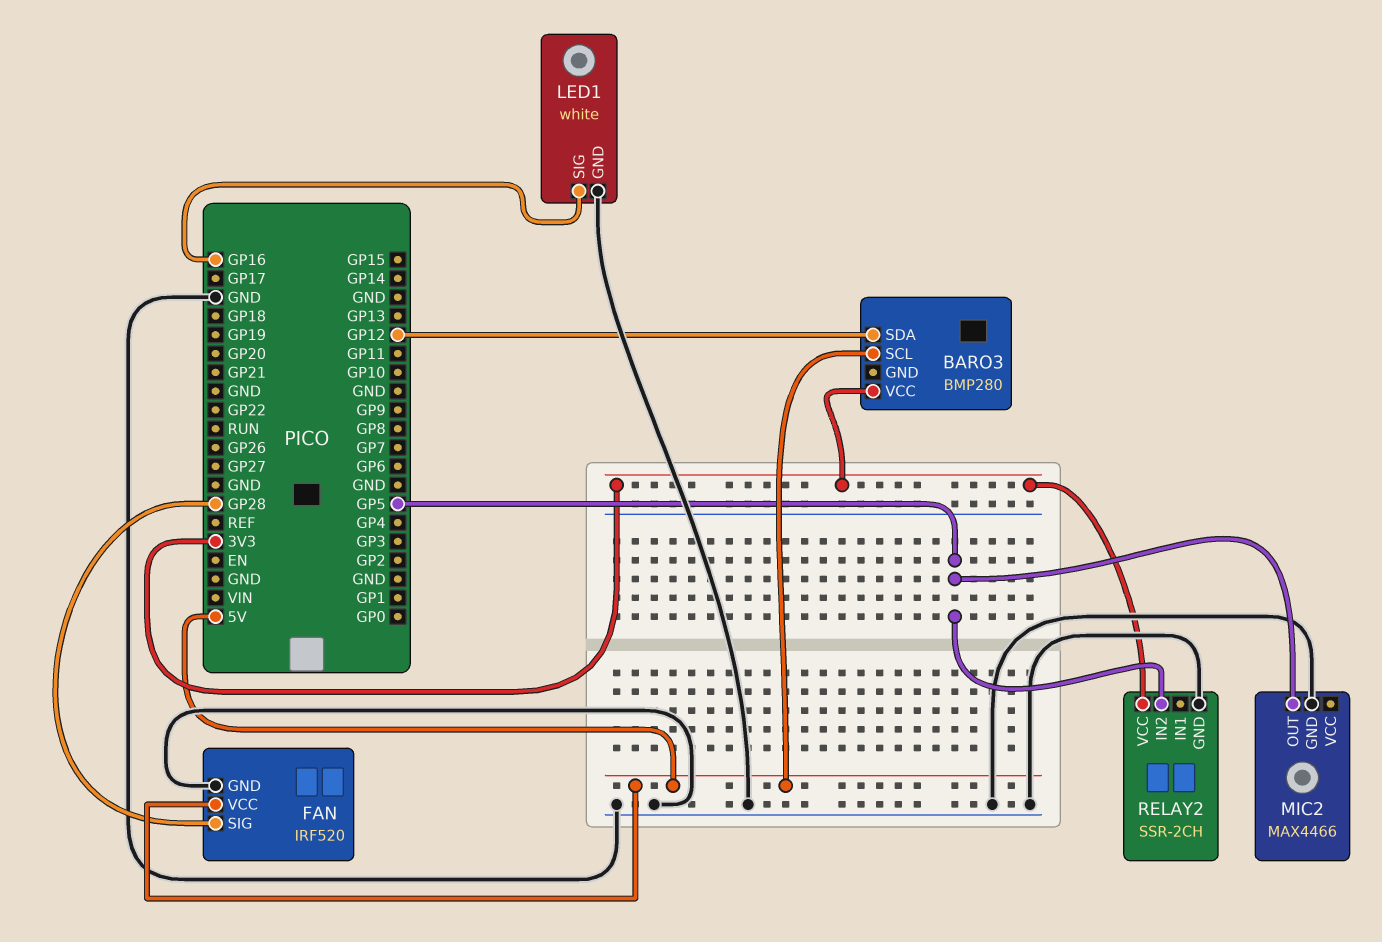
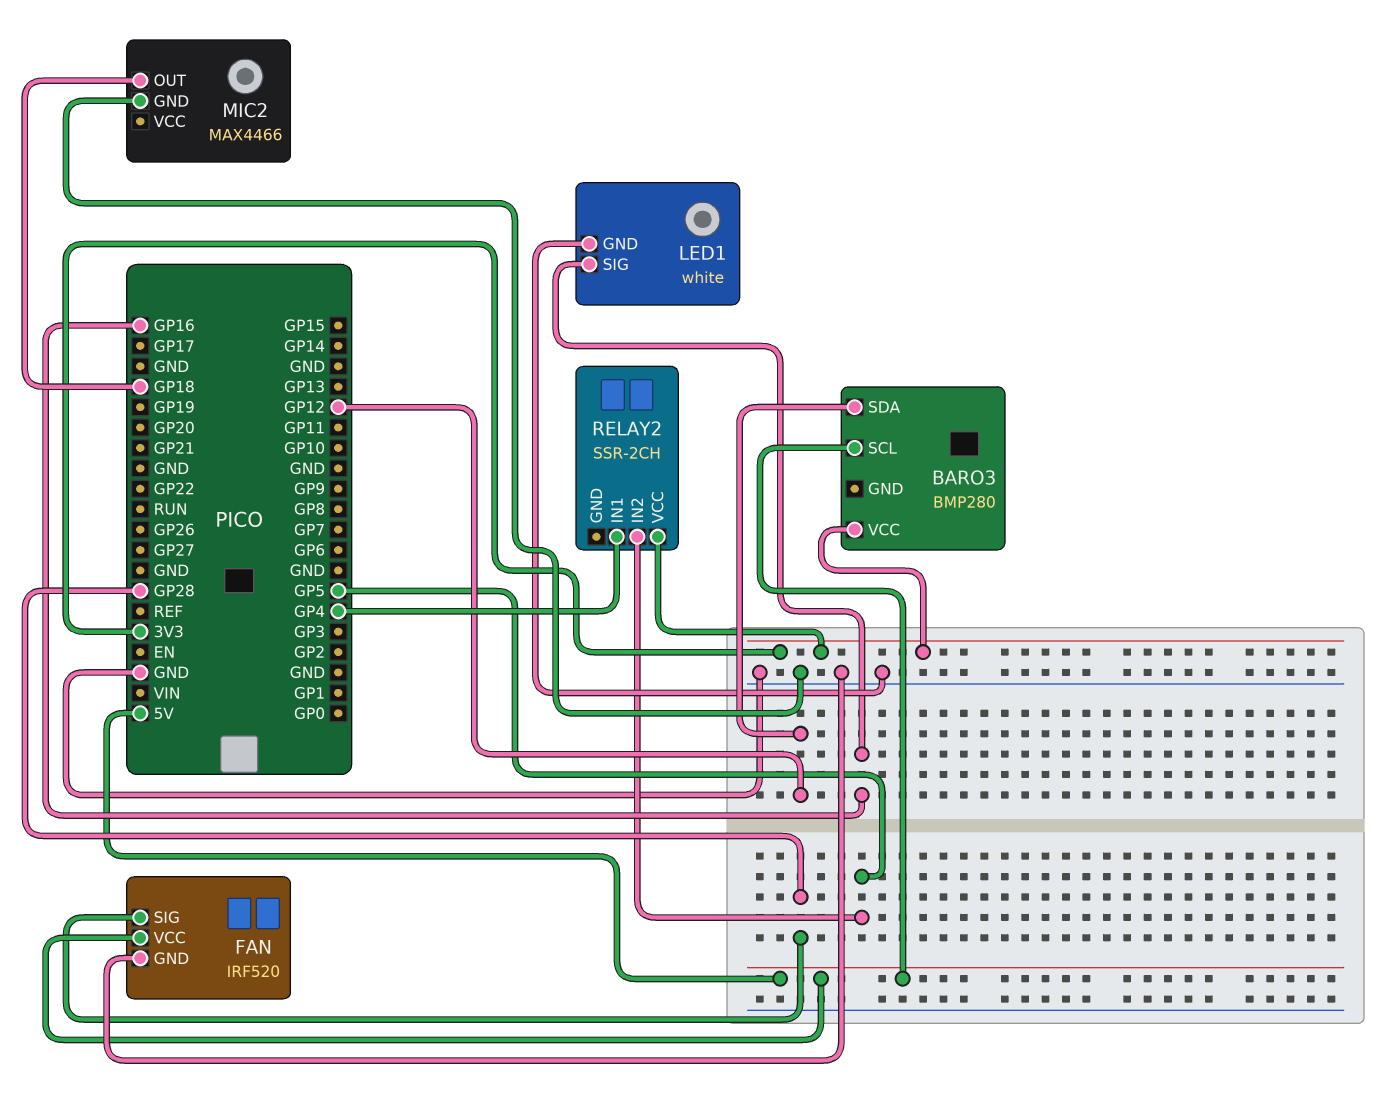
MIC2 pin OUT: GP5 -> GP18
RELAY2 pin GND: GND -> none
RELAY2 pin IN1: none -> GP4

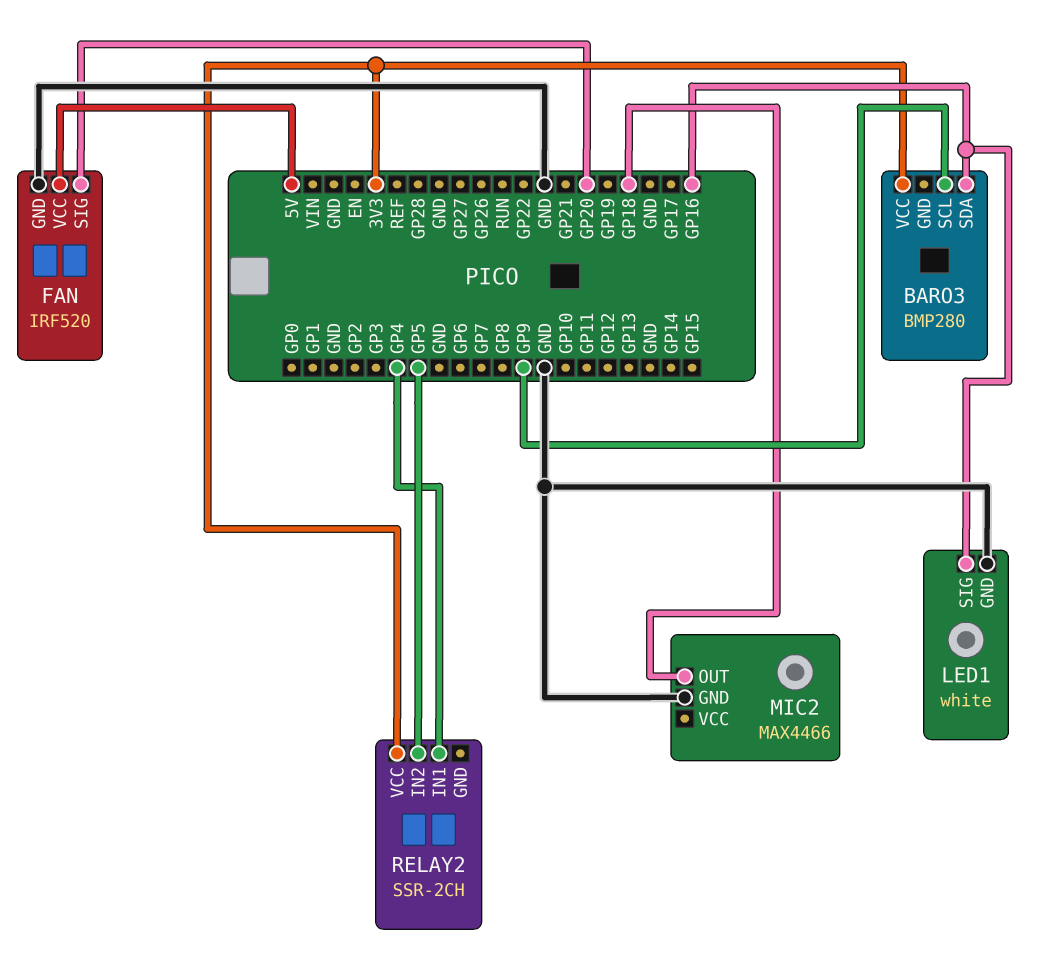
BARO3 pin SCL: 5V -> GP9
BARO3 pin SDA: GP12 -> GP16
FAN pin SIG: GP28 -> GP20

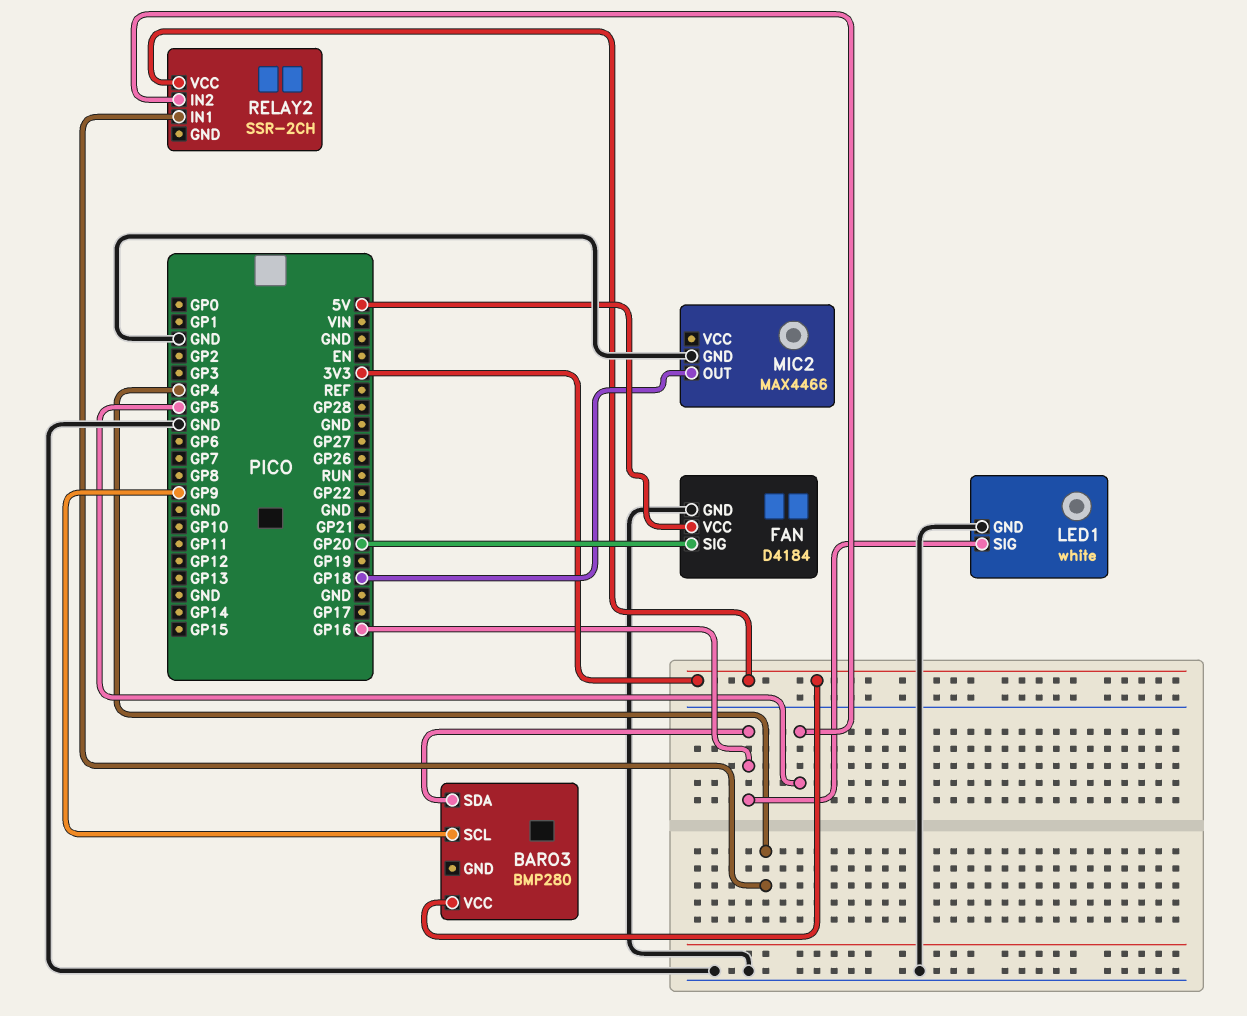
FAN: IRF520 -> D4184

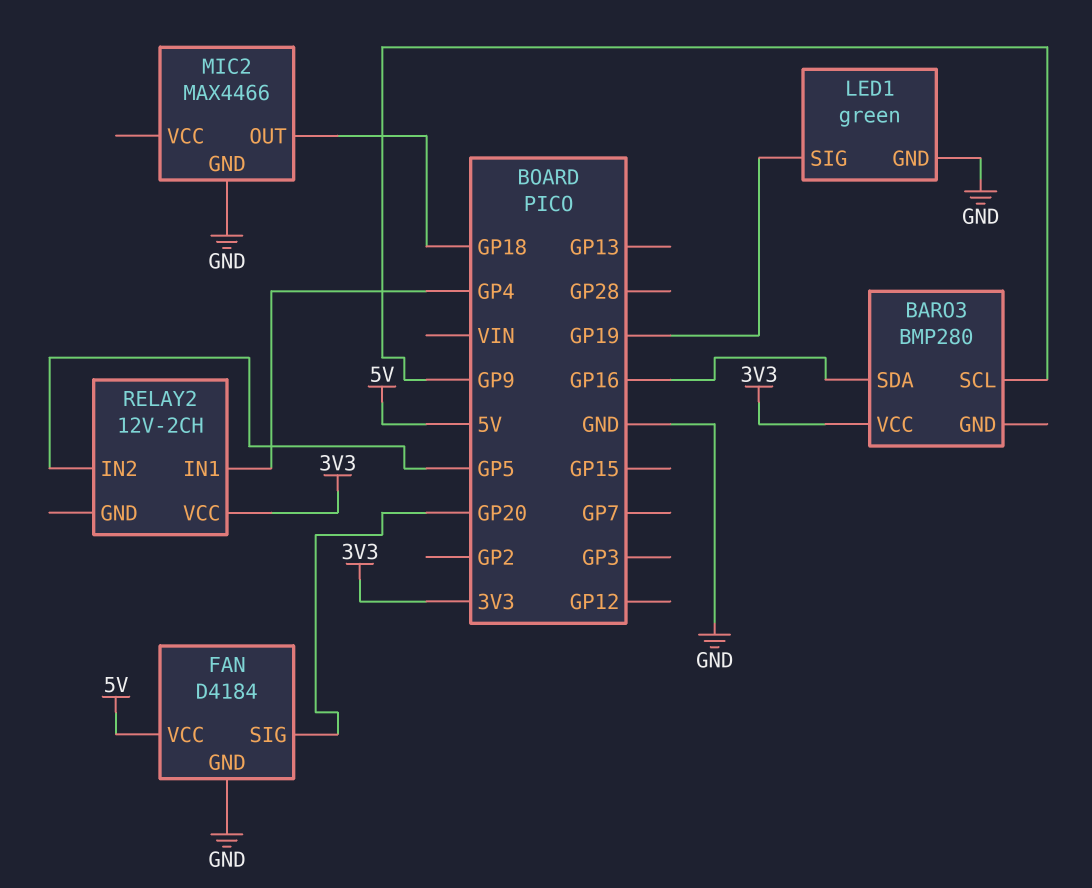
LED1: white -> green
LED1 pin SIG: GP16 -> GP19
RELAY2: SSR-2CH -> 12V-2CH

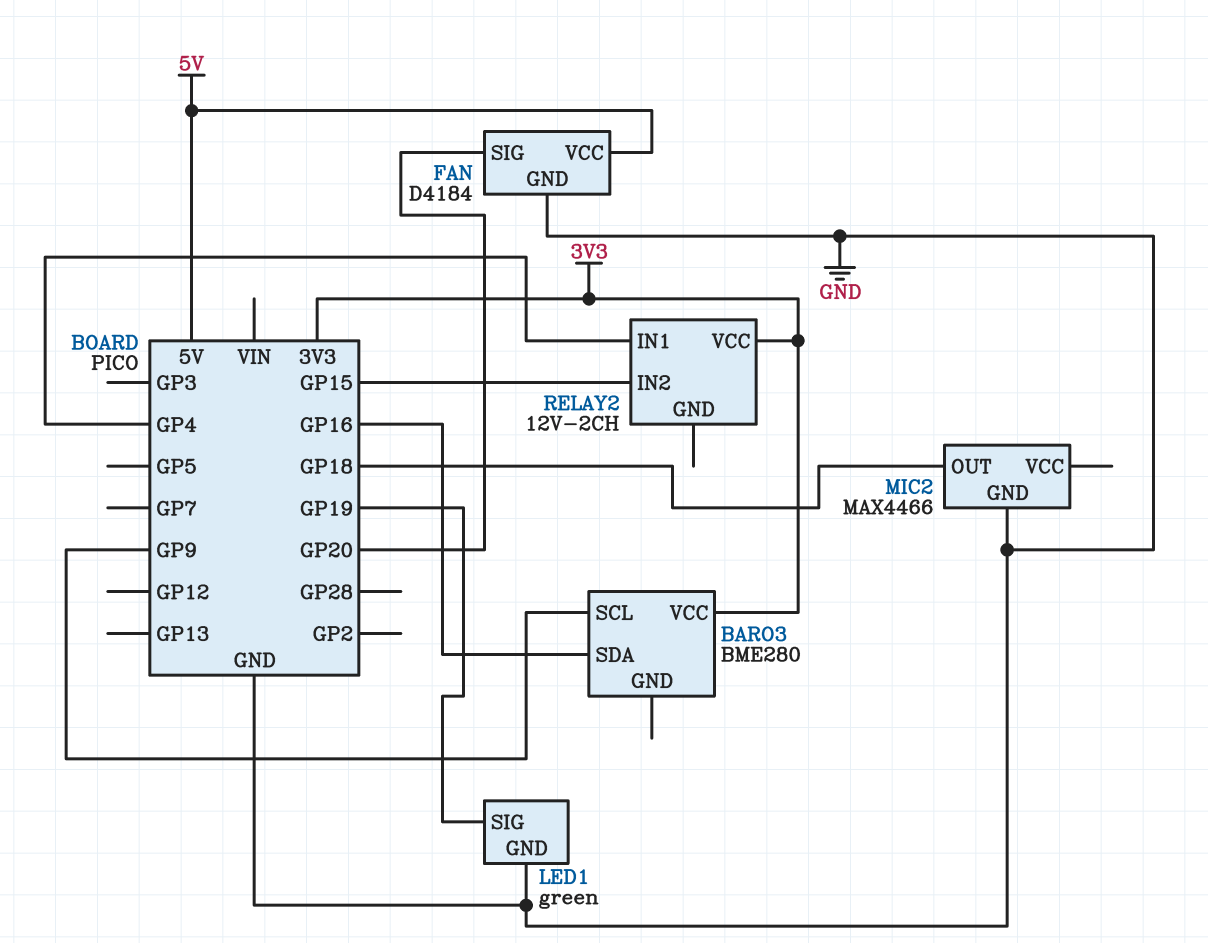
BARO3: BMP280 -> BME280
RELAY2 pin IN2: GP5 -> GP15

